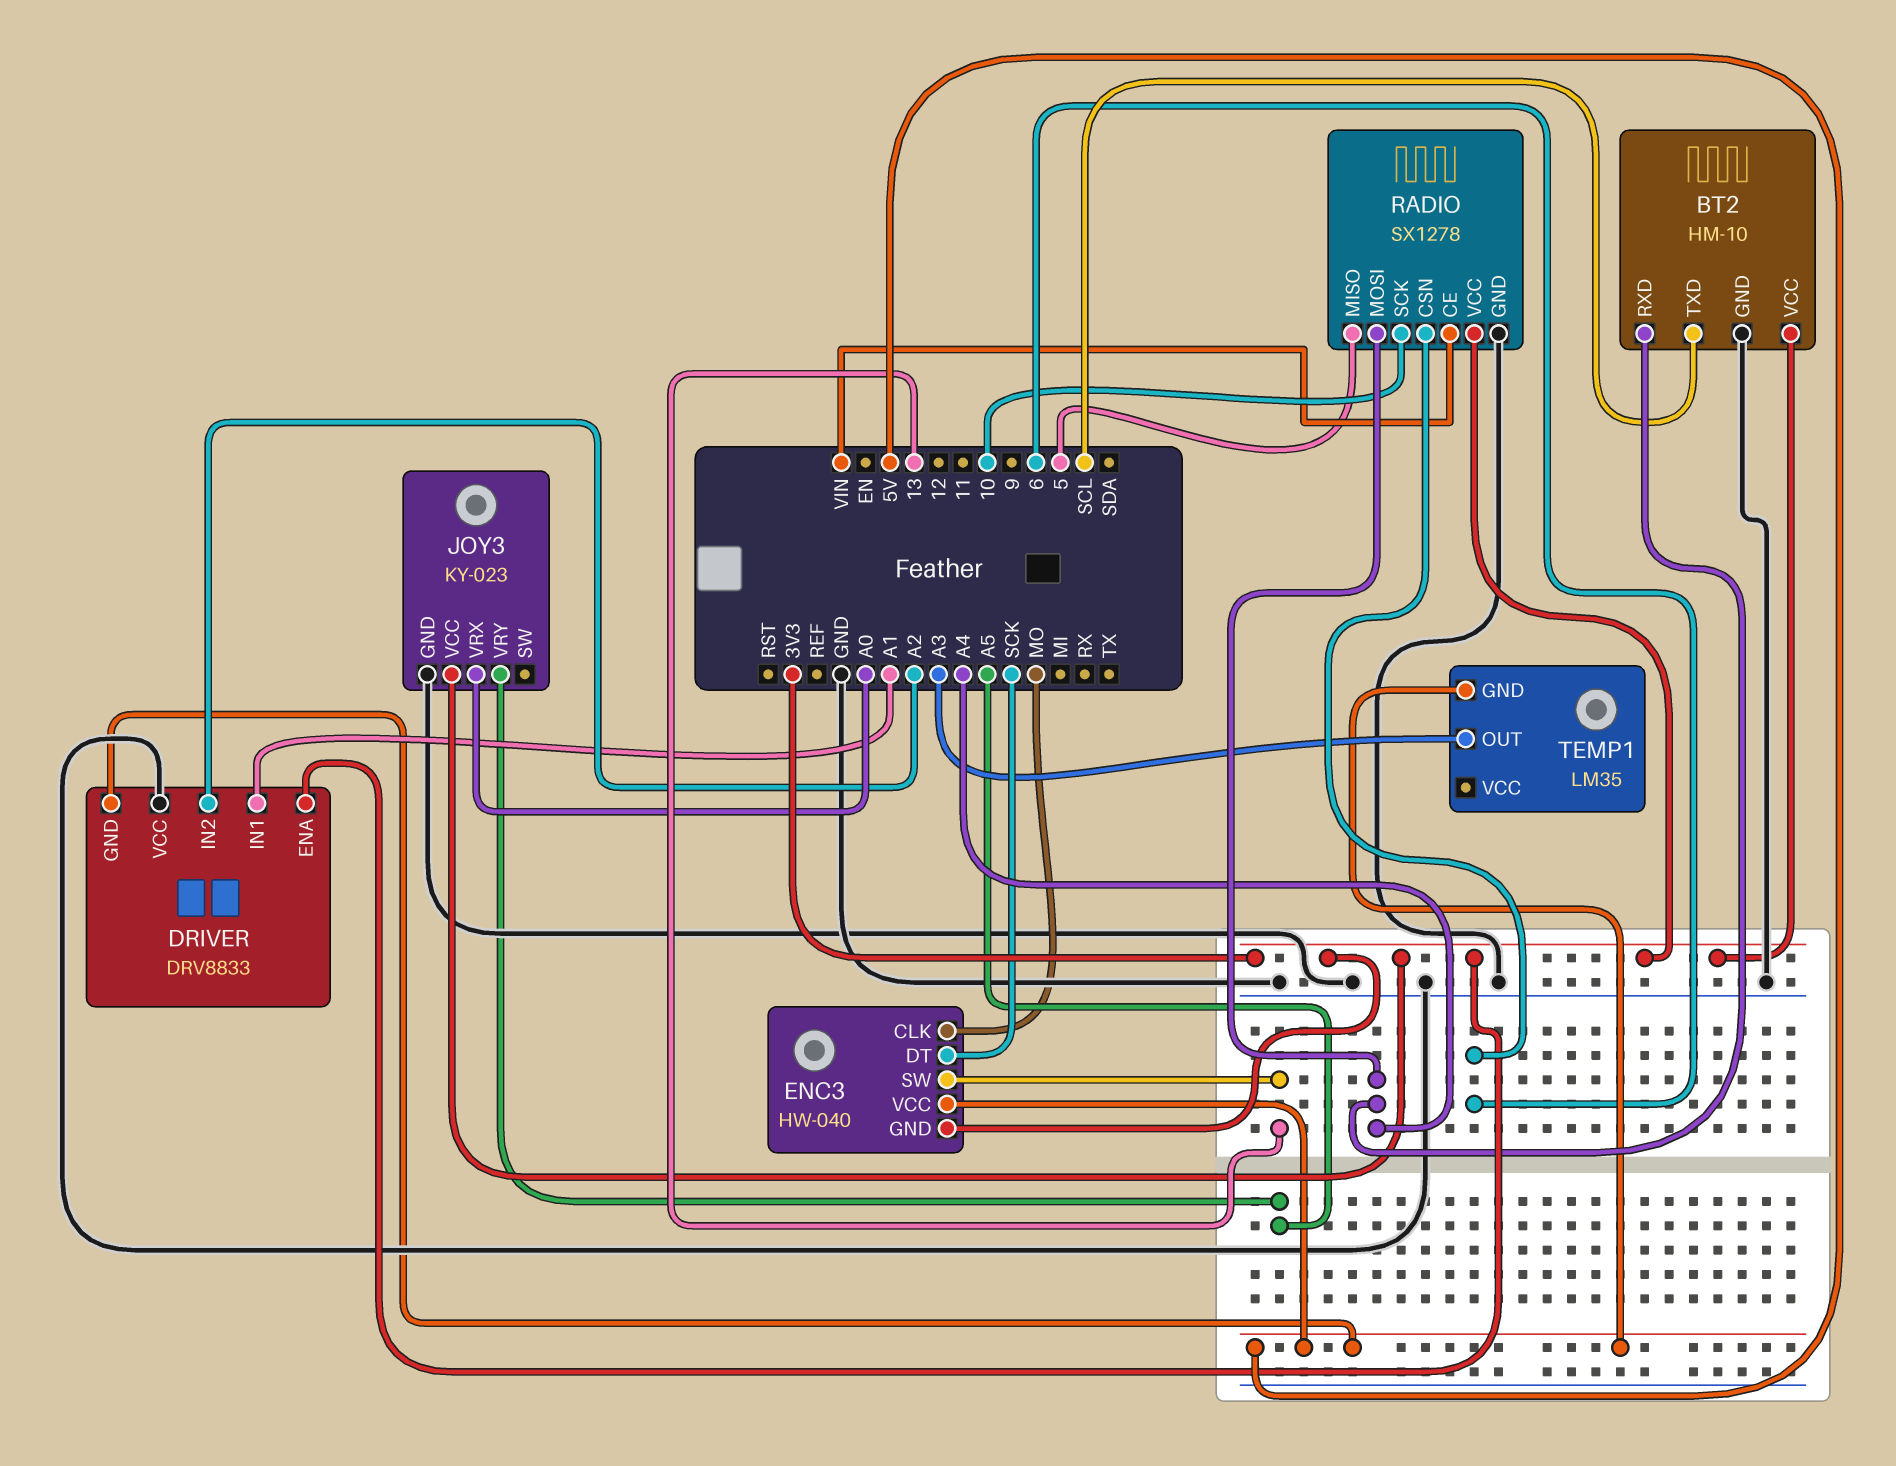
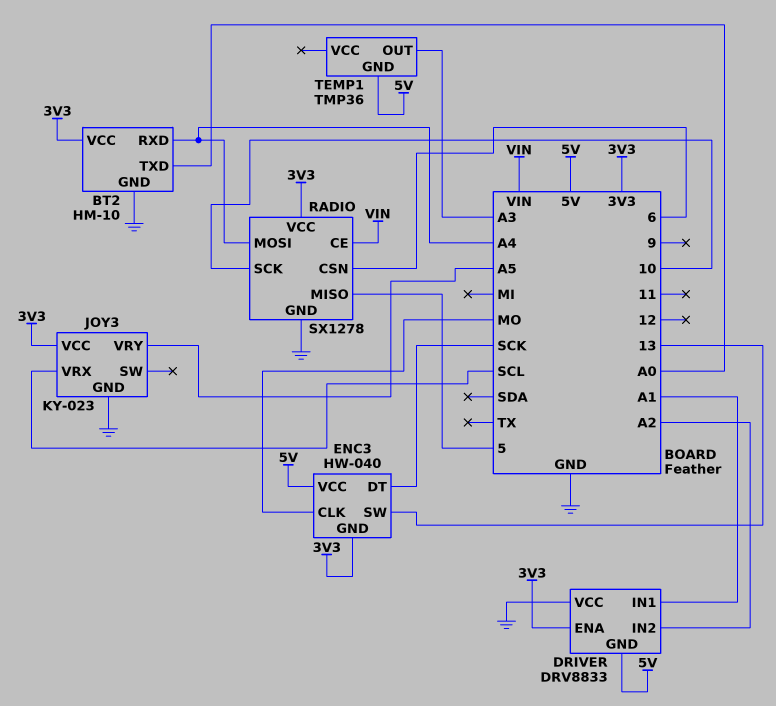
BT2 pin TXD: SCL -> A0
JOY3 pin VRX: A0 -> SCL
TEMP1: LM35 -> TMP36

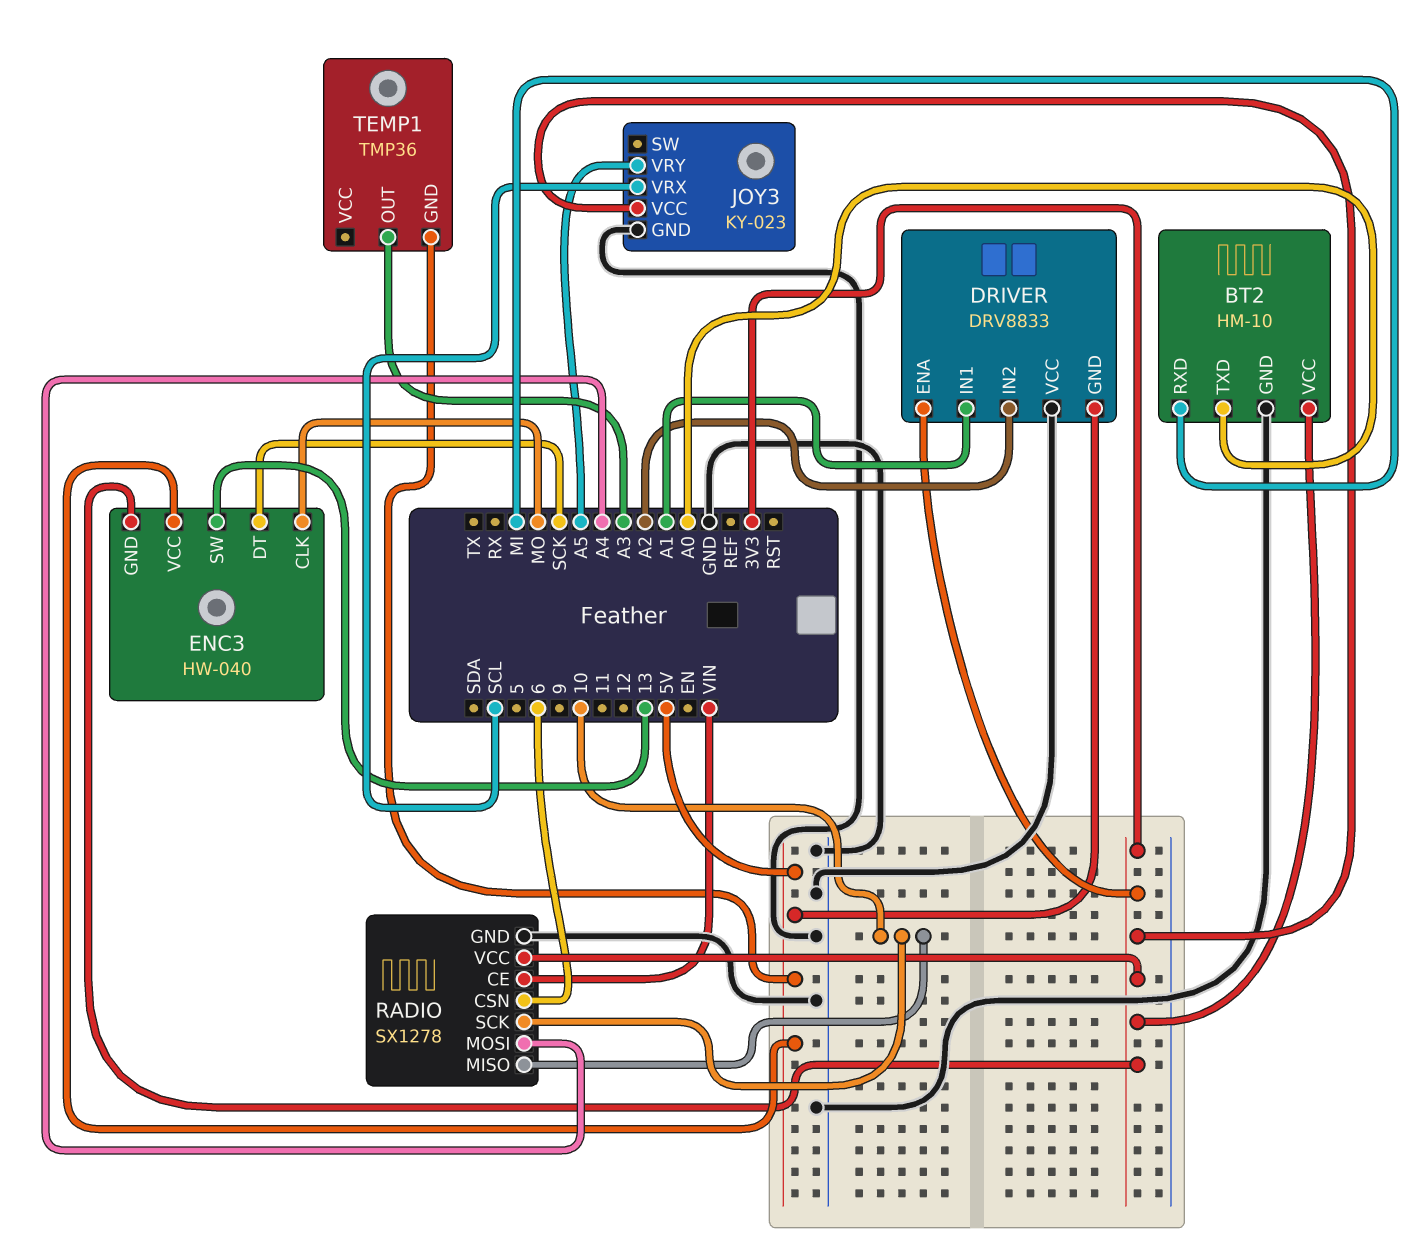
BT2 pin RXD: A4 -> MI
RADIO pin MISO: 5 -> 10

